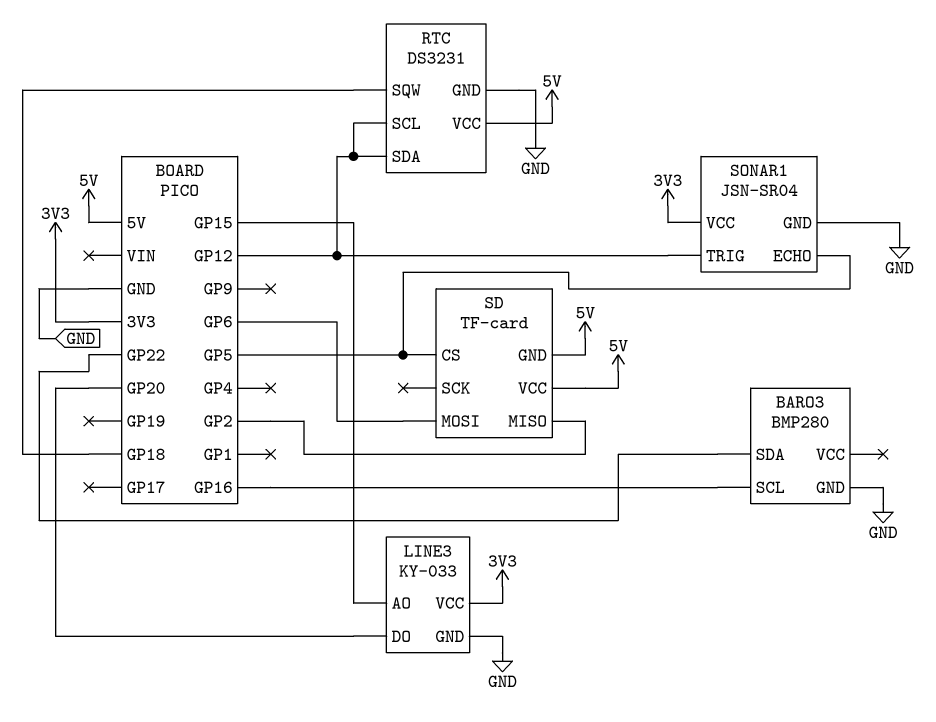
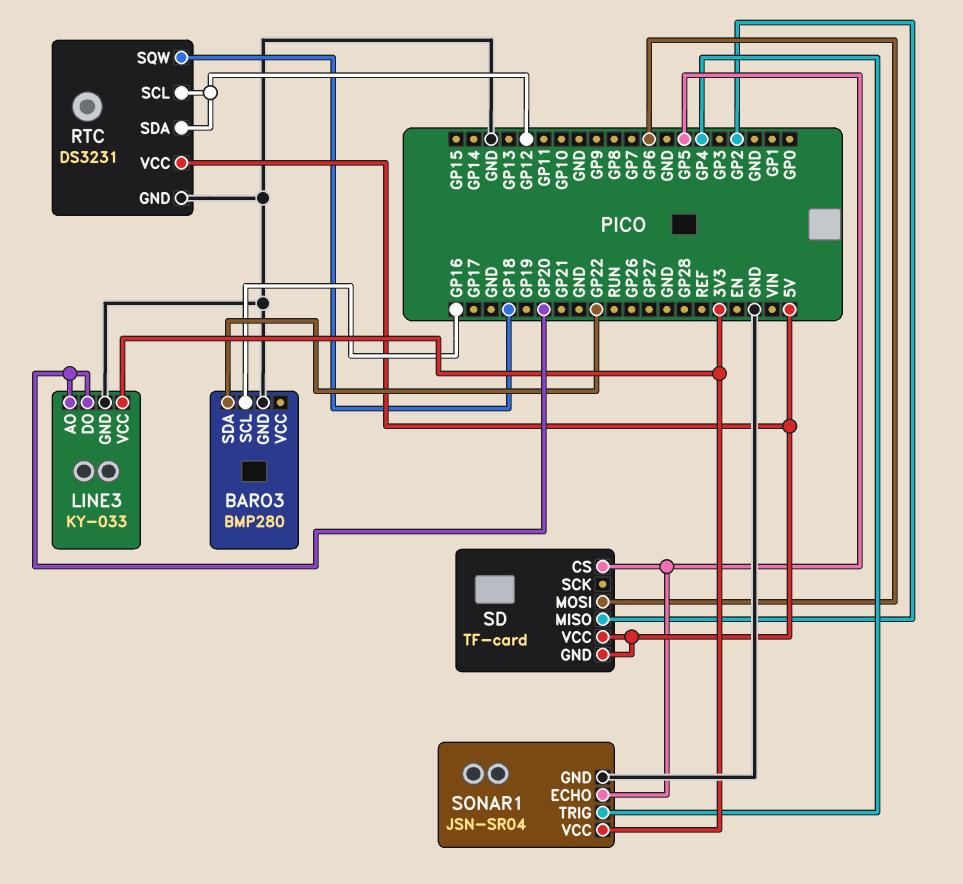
LINE3 pin AO: GP15 -> GP20
SONAR1 pin TRIG: GP12 -> GP4

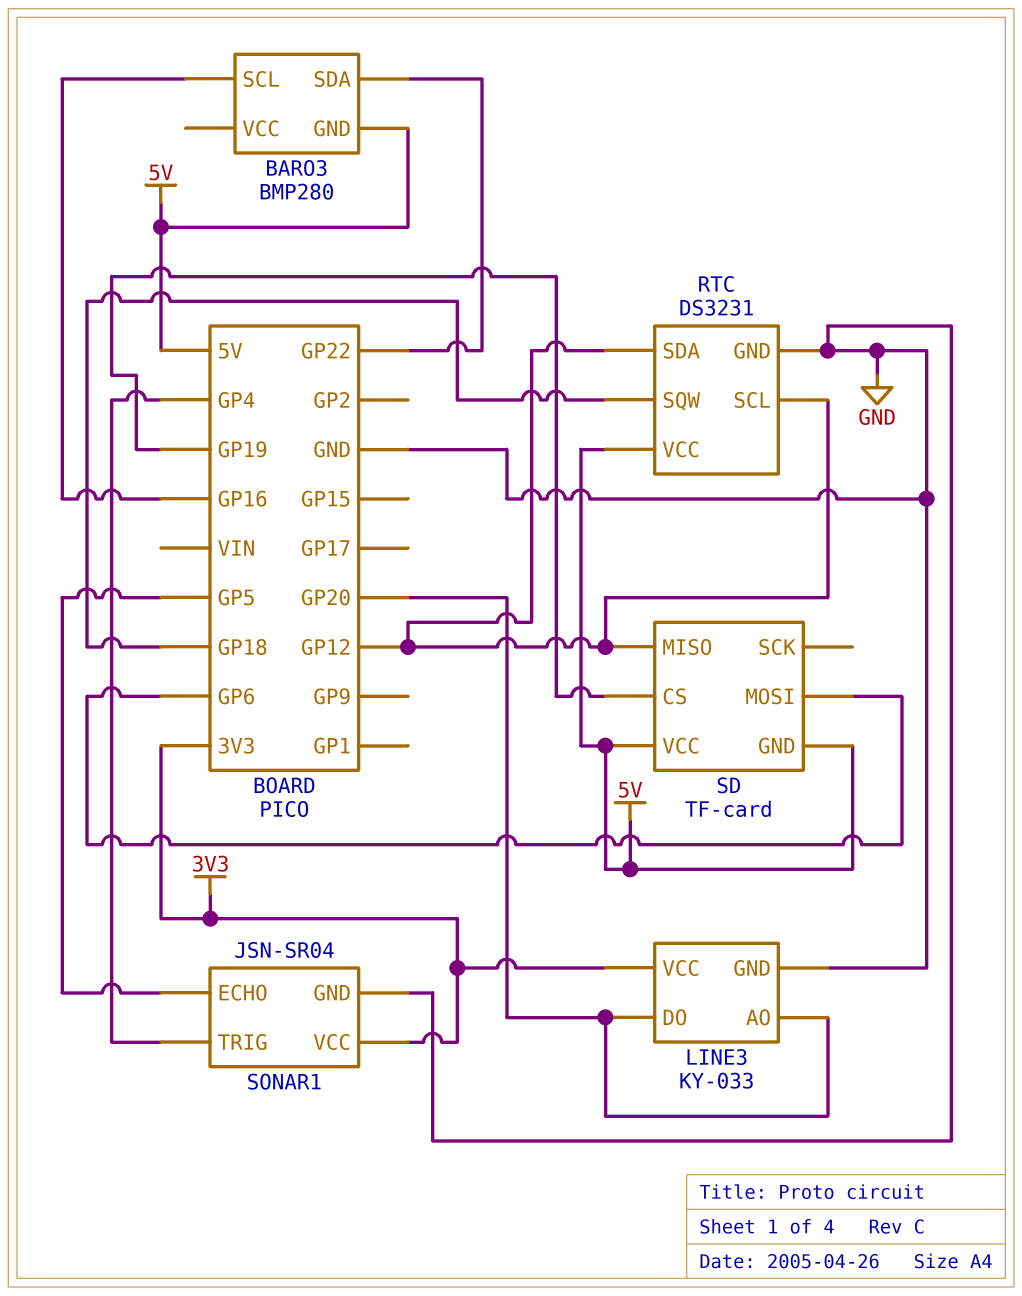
BARO3 pin GND: GND -> 5V
SD pin CS: GP5 -> GP19
SD pin MISO: GP2 -> GP12

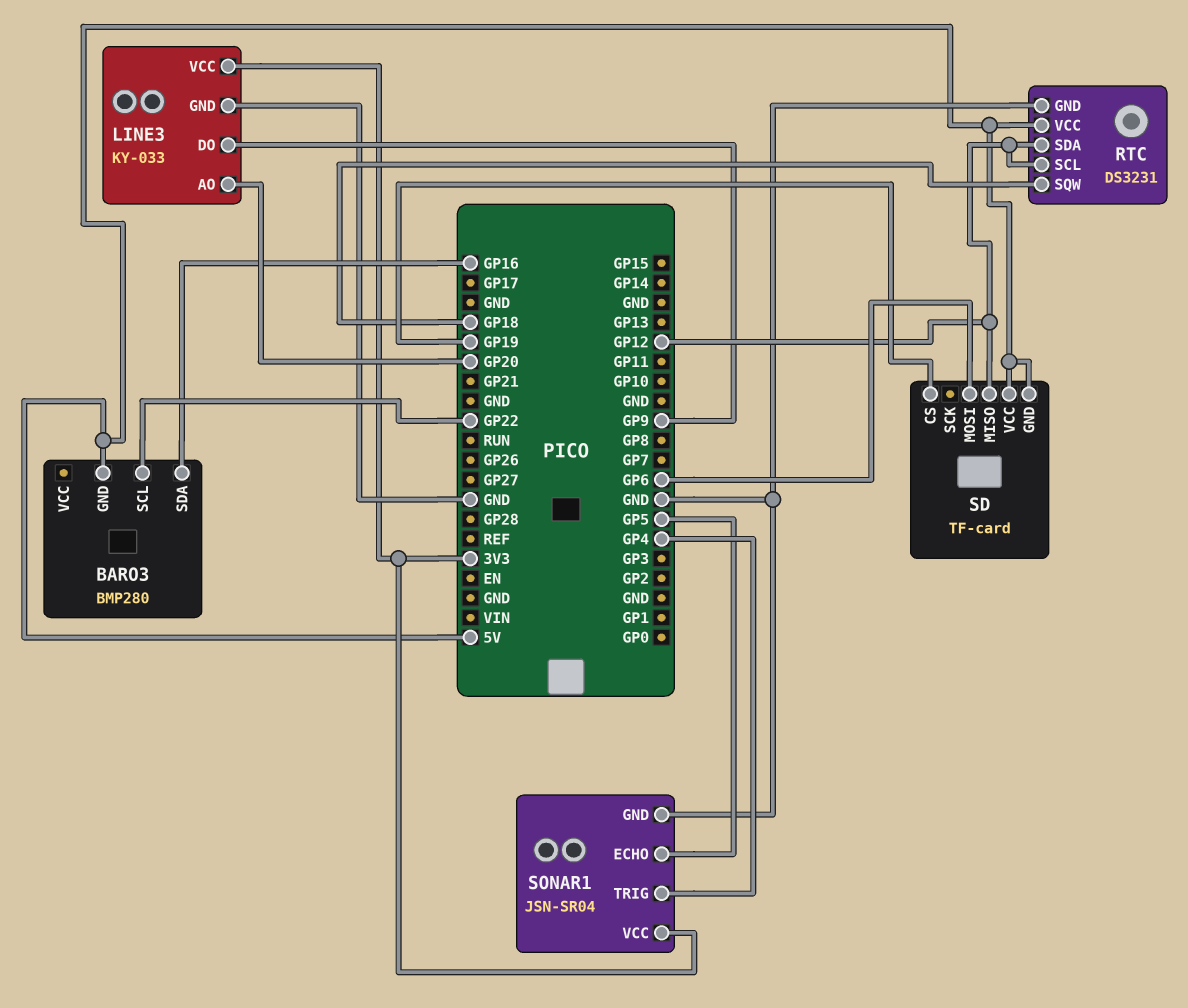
BARO3 pin SCL: GP16 -> GP22
BARO3 pin SDA: GP22 -> GP16
LINE3 pin DO: GP20 -> GP9

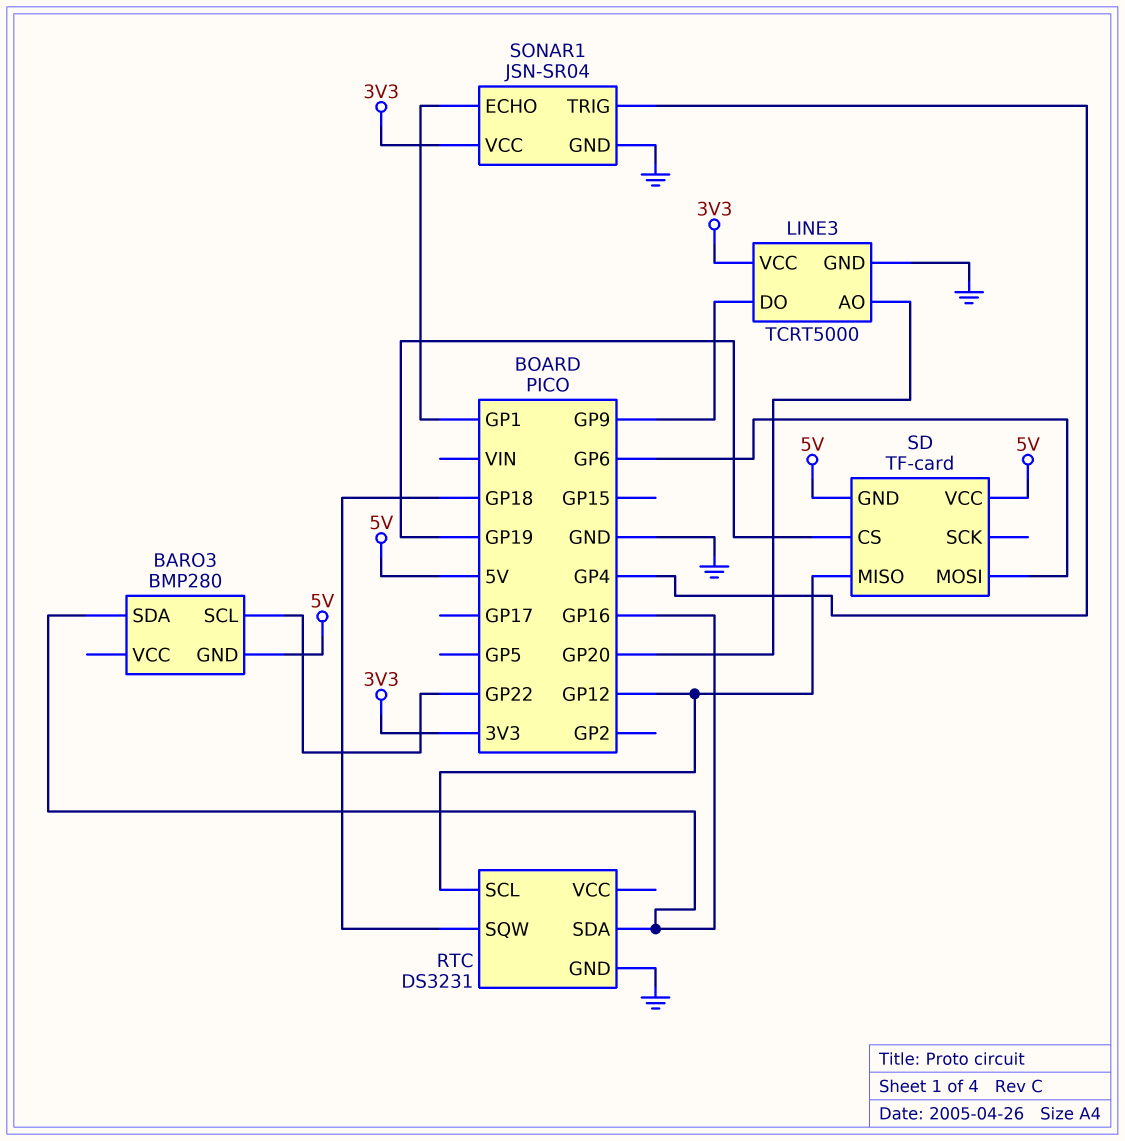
LINE3: KY-033 -> TCRT5000
RTC pin SDA: GP12 -> GP16
RTC pin VCC: 5V -> none
SONAR1 pin ECHO: GP5 -> GP1

